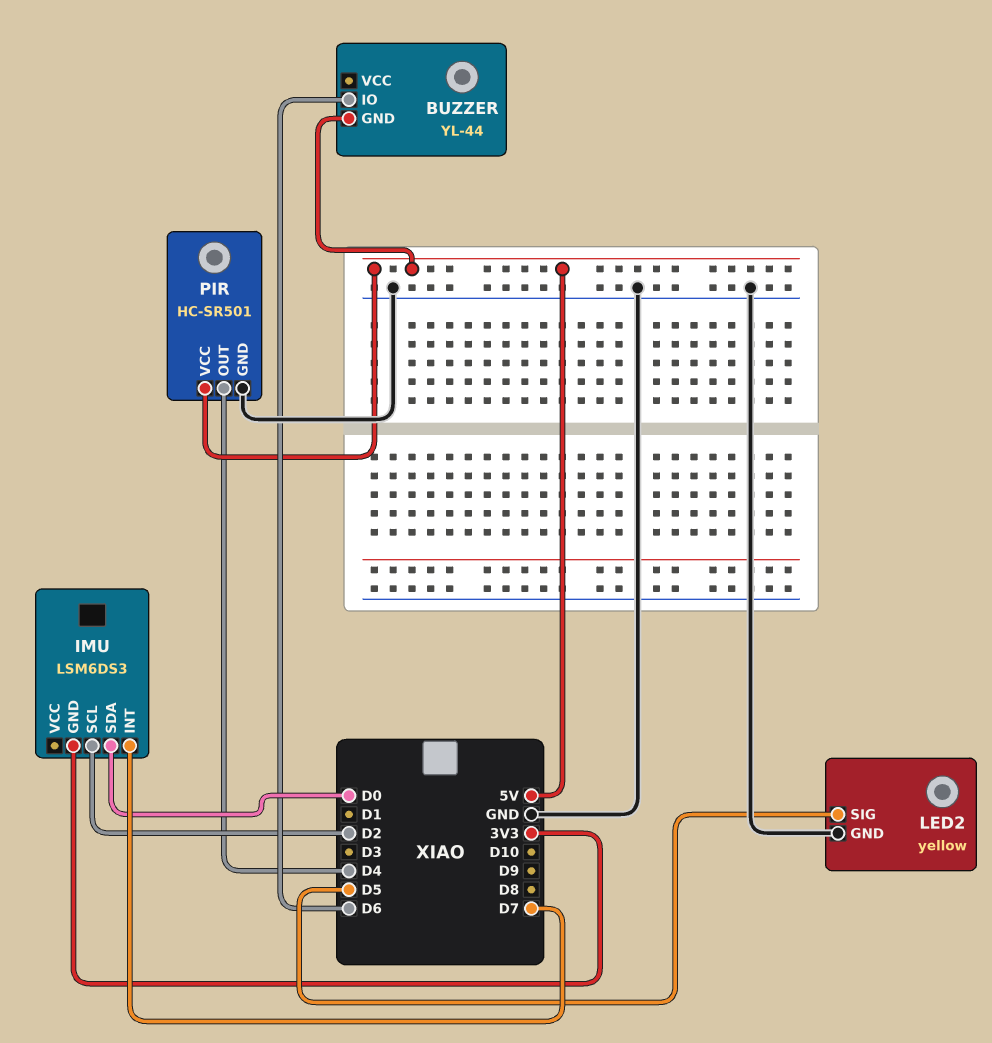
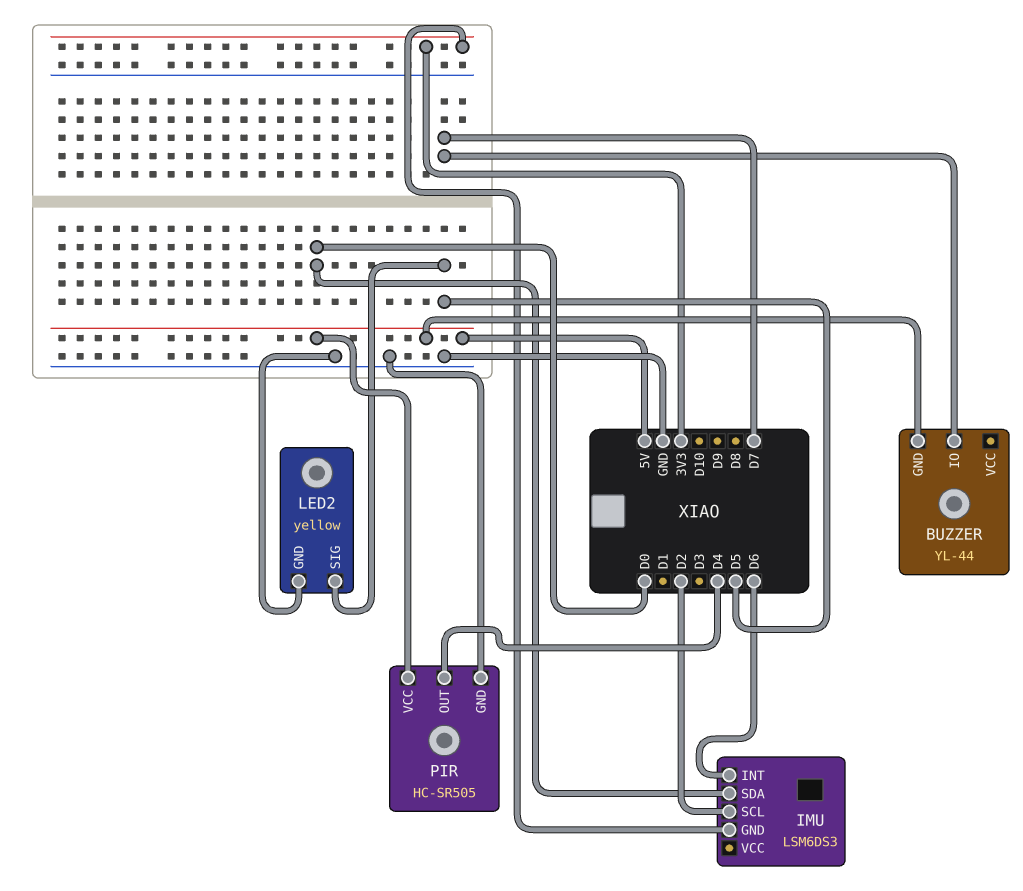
BUZZER pin IO: D6 -> D7
IMU pin INT: D7 -> D6
PIR: HC-SR501 -> HC-SR505

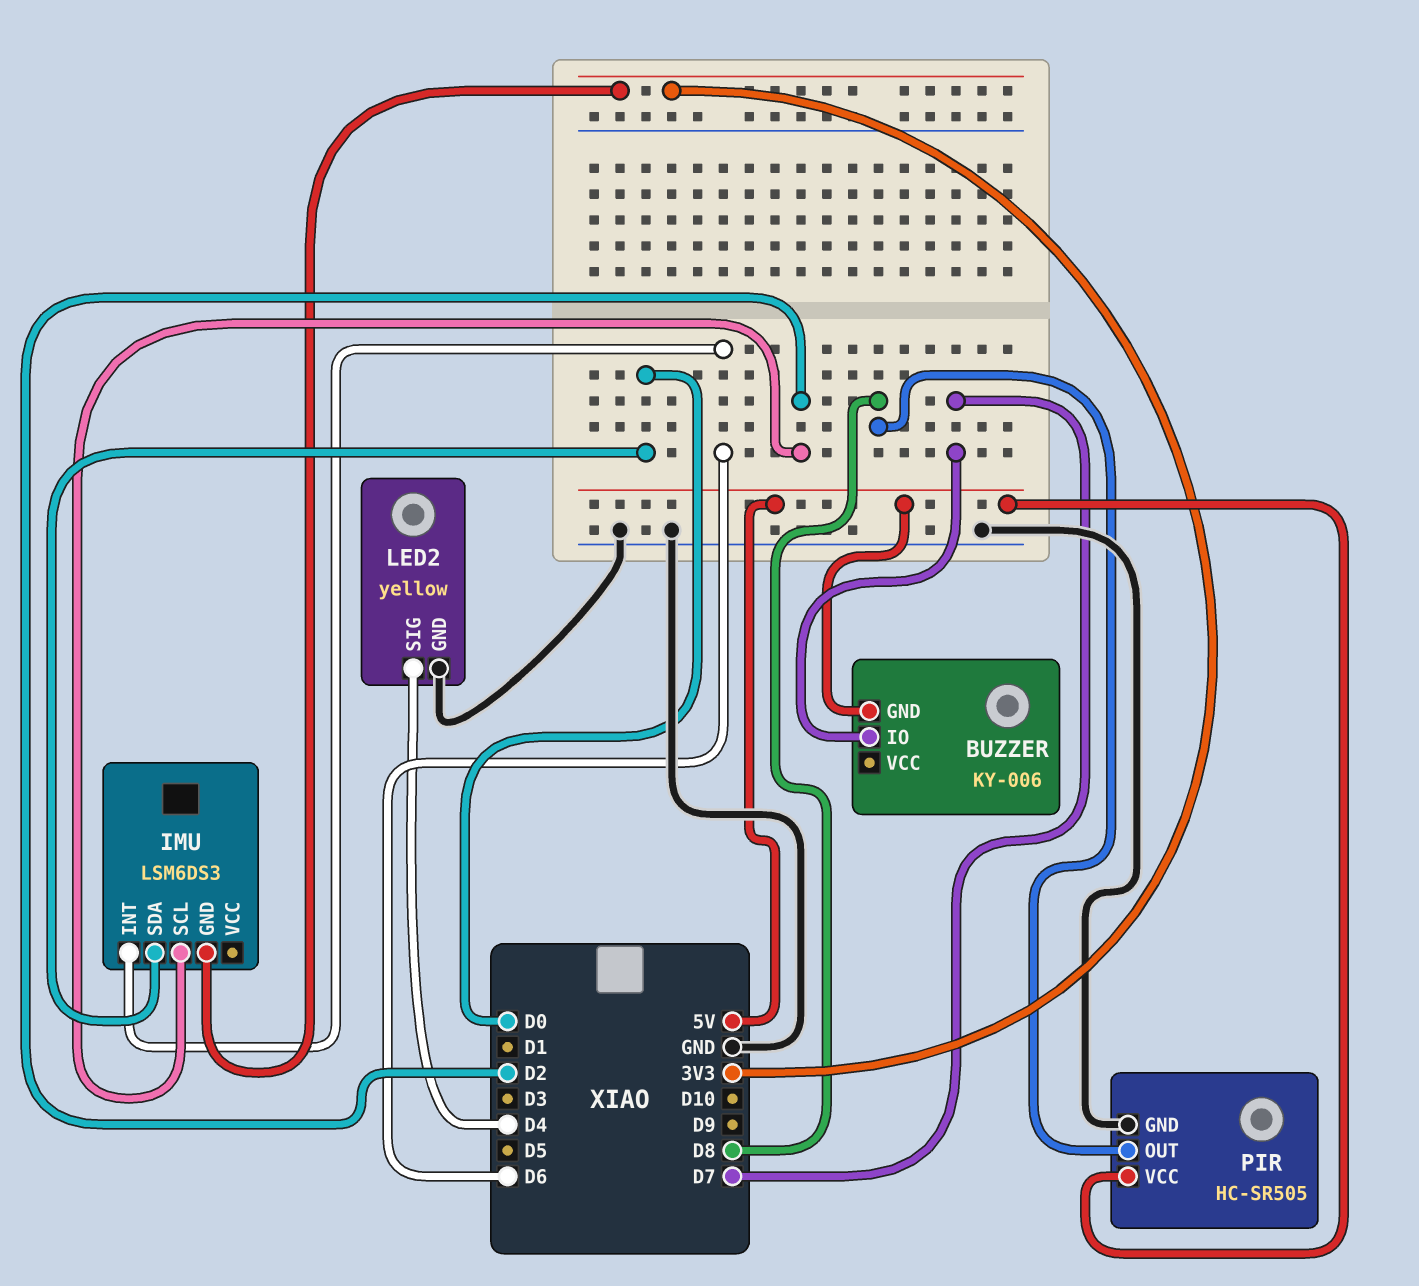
BUZZER: YL-44 -> KY-006
LED2 pin SIG: D5 -> D4
PIR pin OUT: D4 -> D8

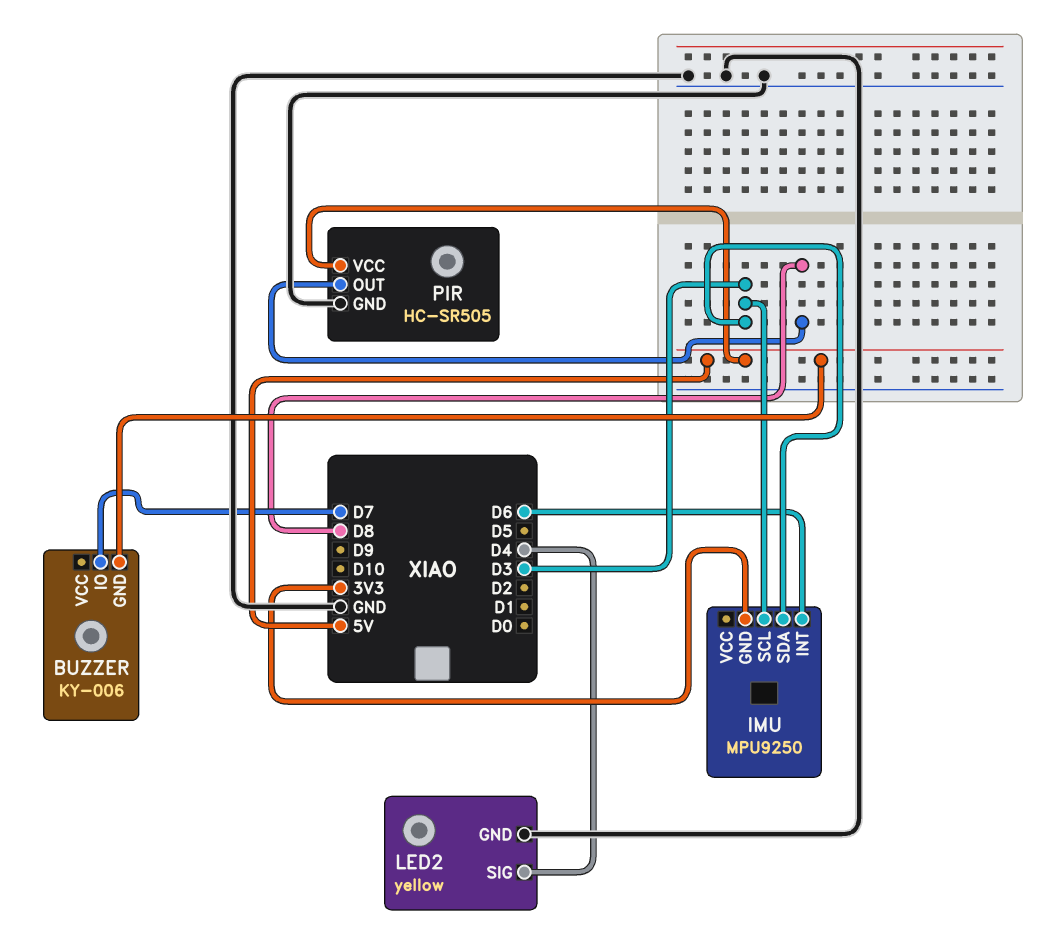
IMU: LSM6DS3 -> MPU9250
IMU pin SCL: D2 -> D3
IMU pin SDA: D0 -> D3

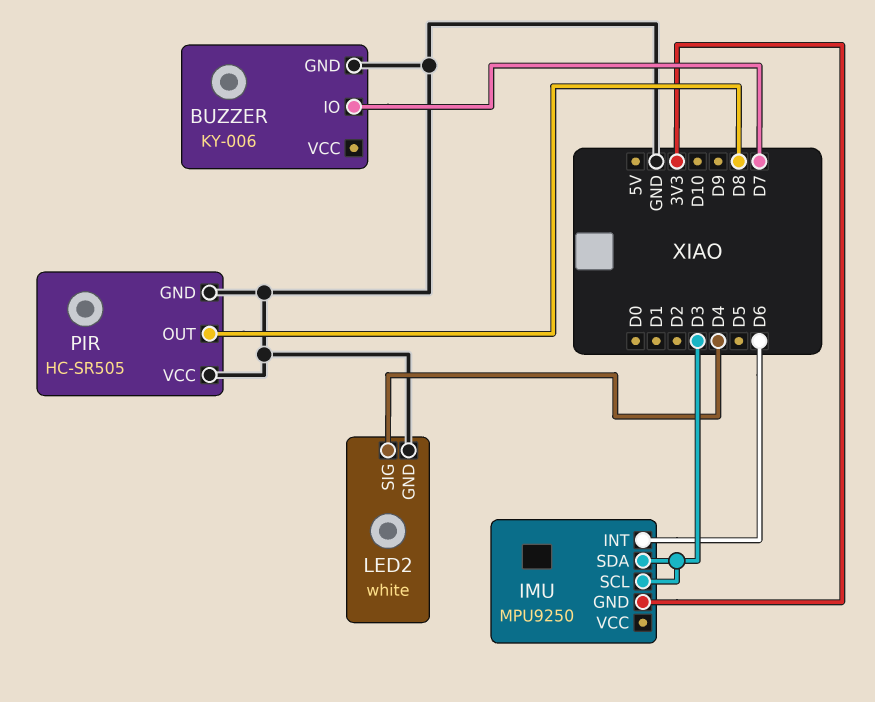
BUZZER pin GND: 5V -> GND
LED2: yellow -> white
PIR pin VCC: 5V -> GND

